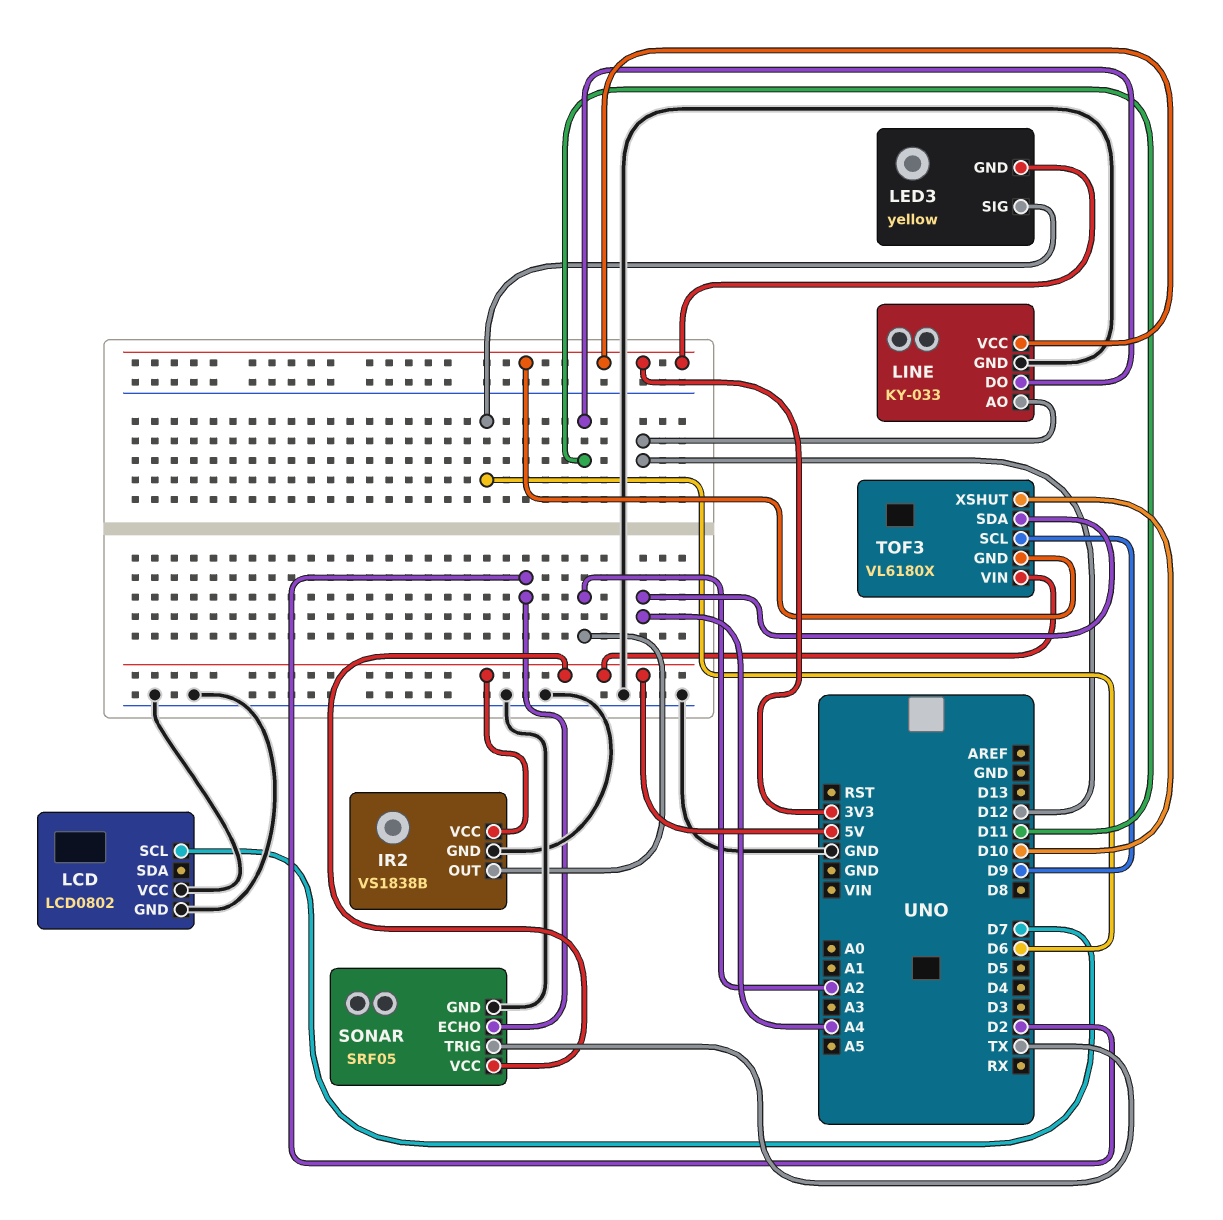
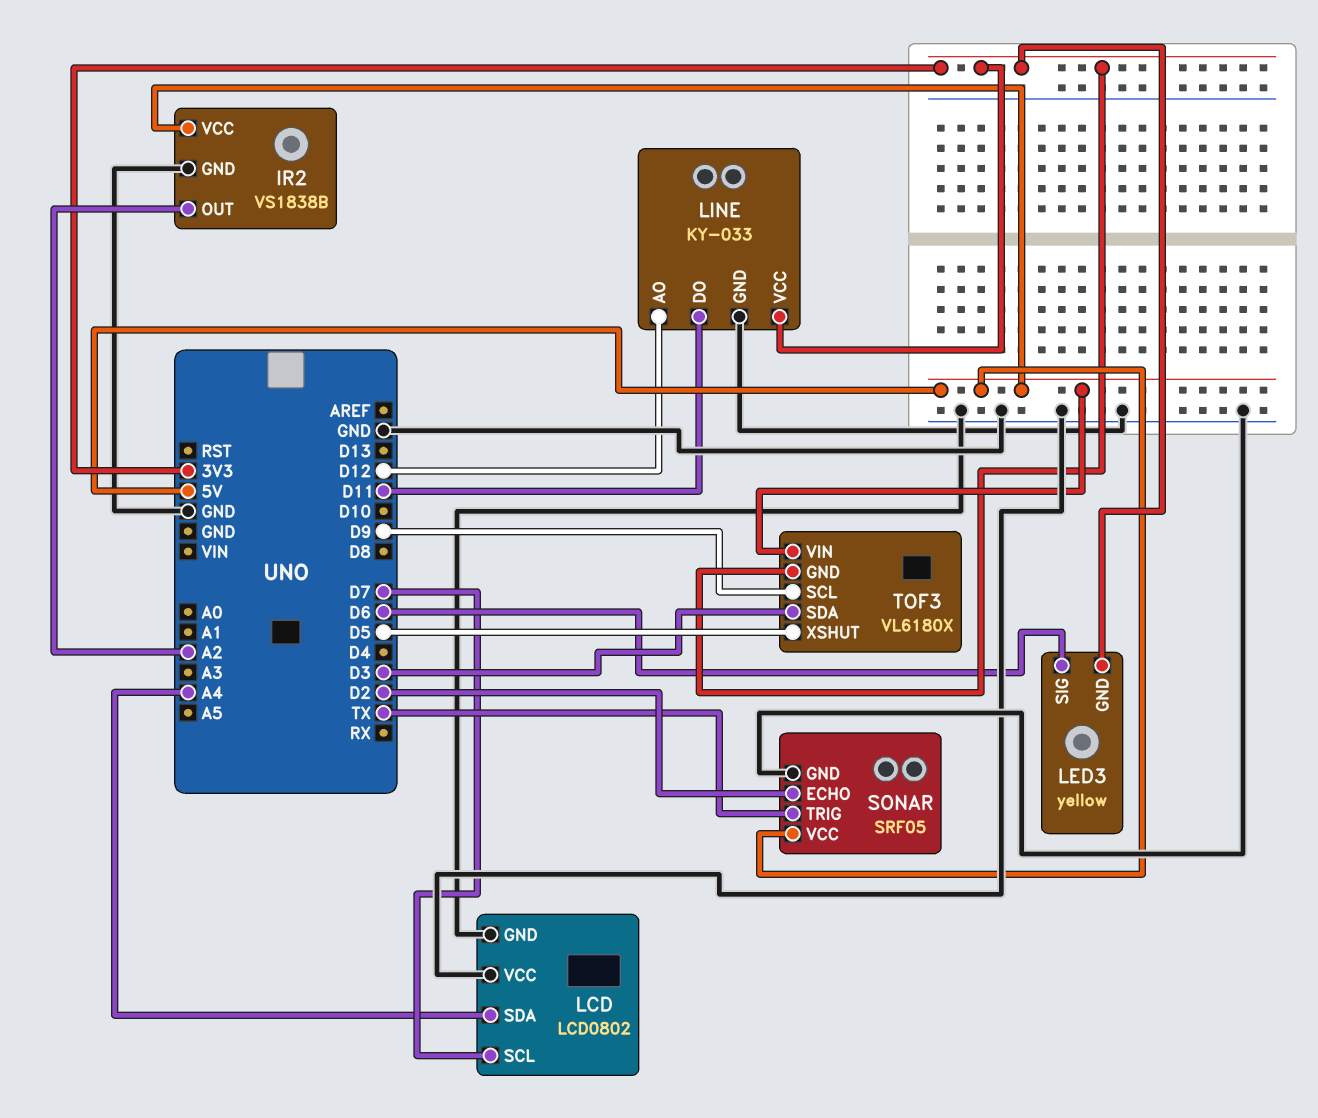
LCD pin SDA: none -> A4
TOF3 pin SDA: A4 -> D3
TOF3 pin XSHUT: D10 -> D5

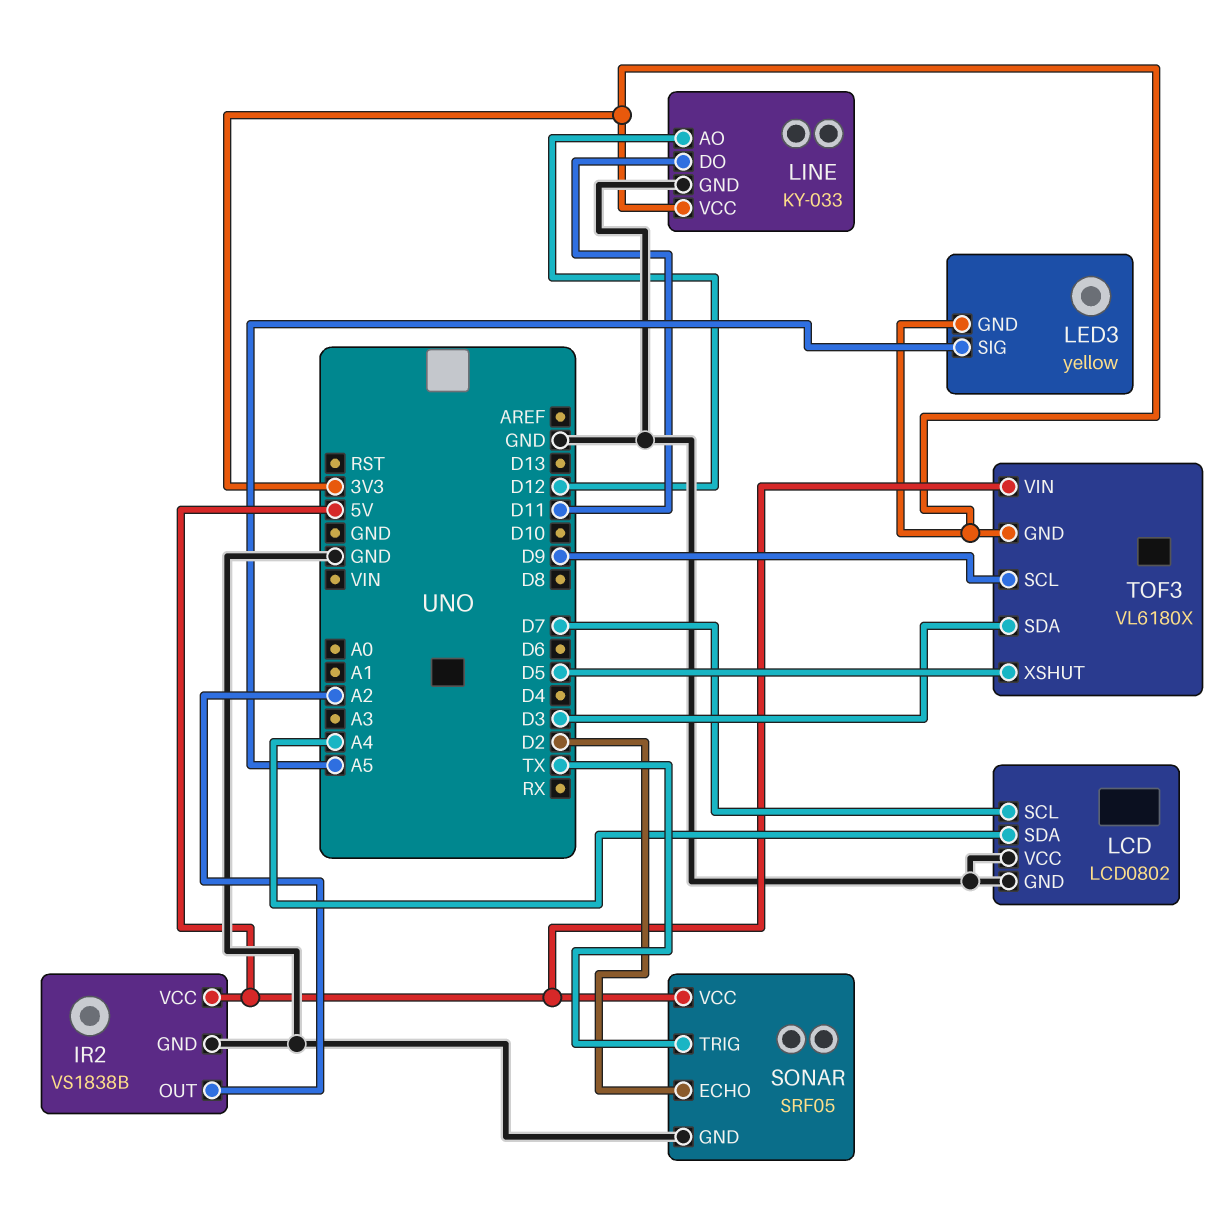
LED3 pin SIG: D6 -> A5

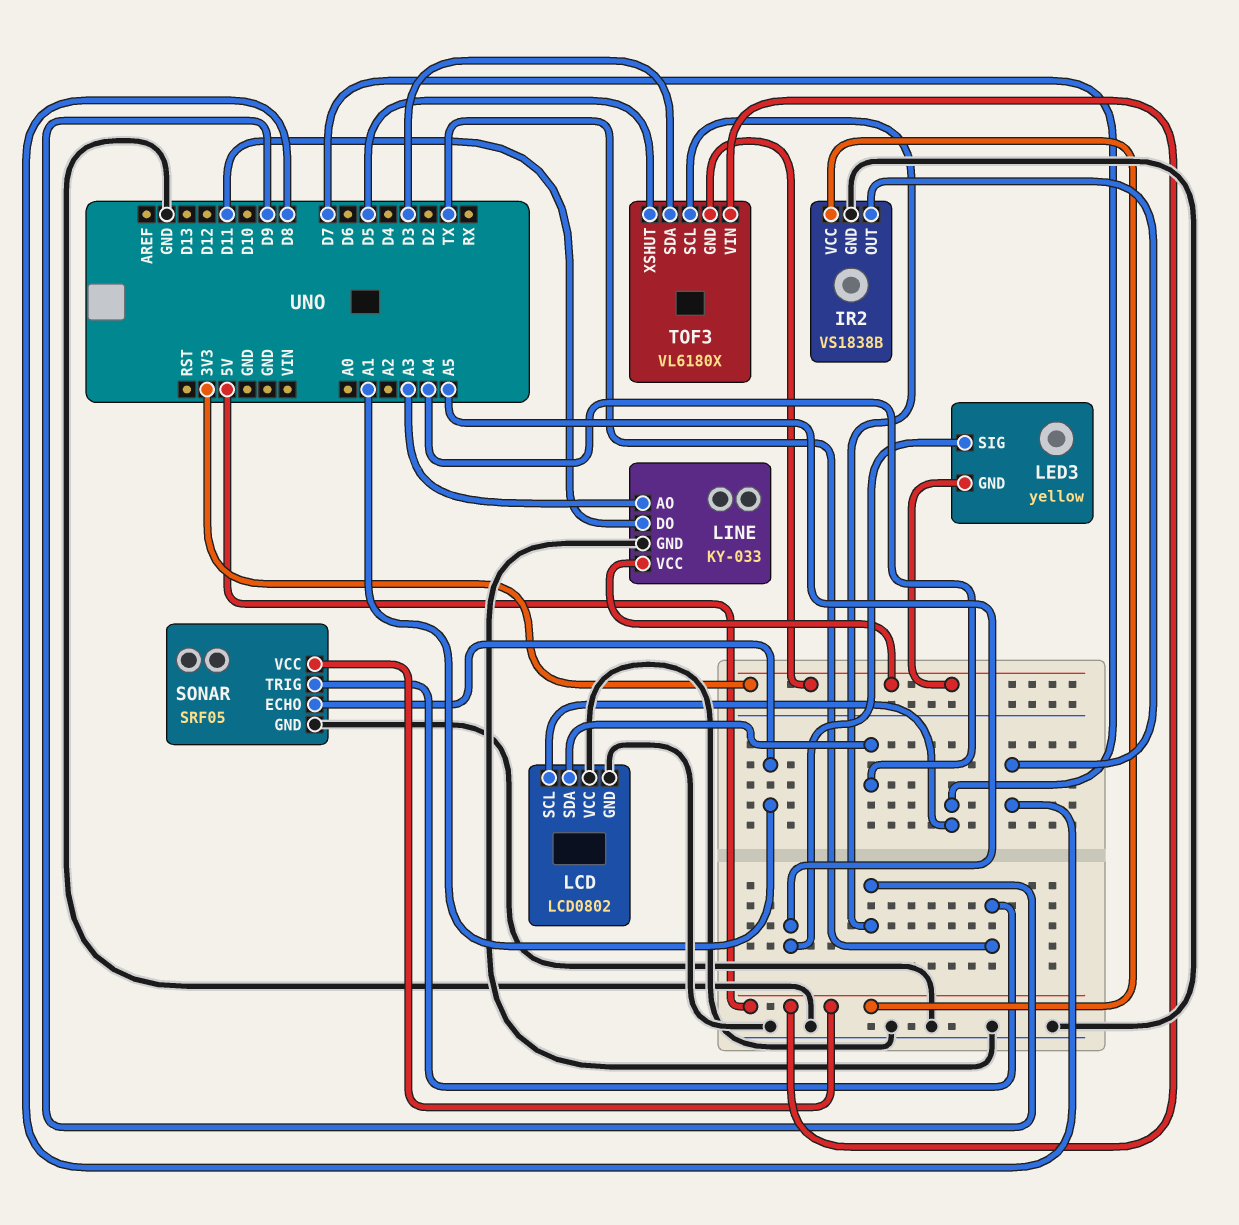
IR2 pin OUT: A2 -> D8
LINE pin AO: D12 -> A3
SONAR pin ECHO: D2 -> A1

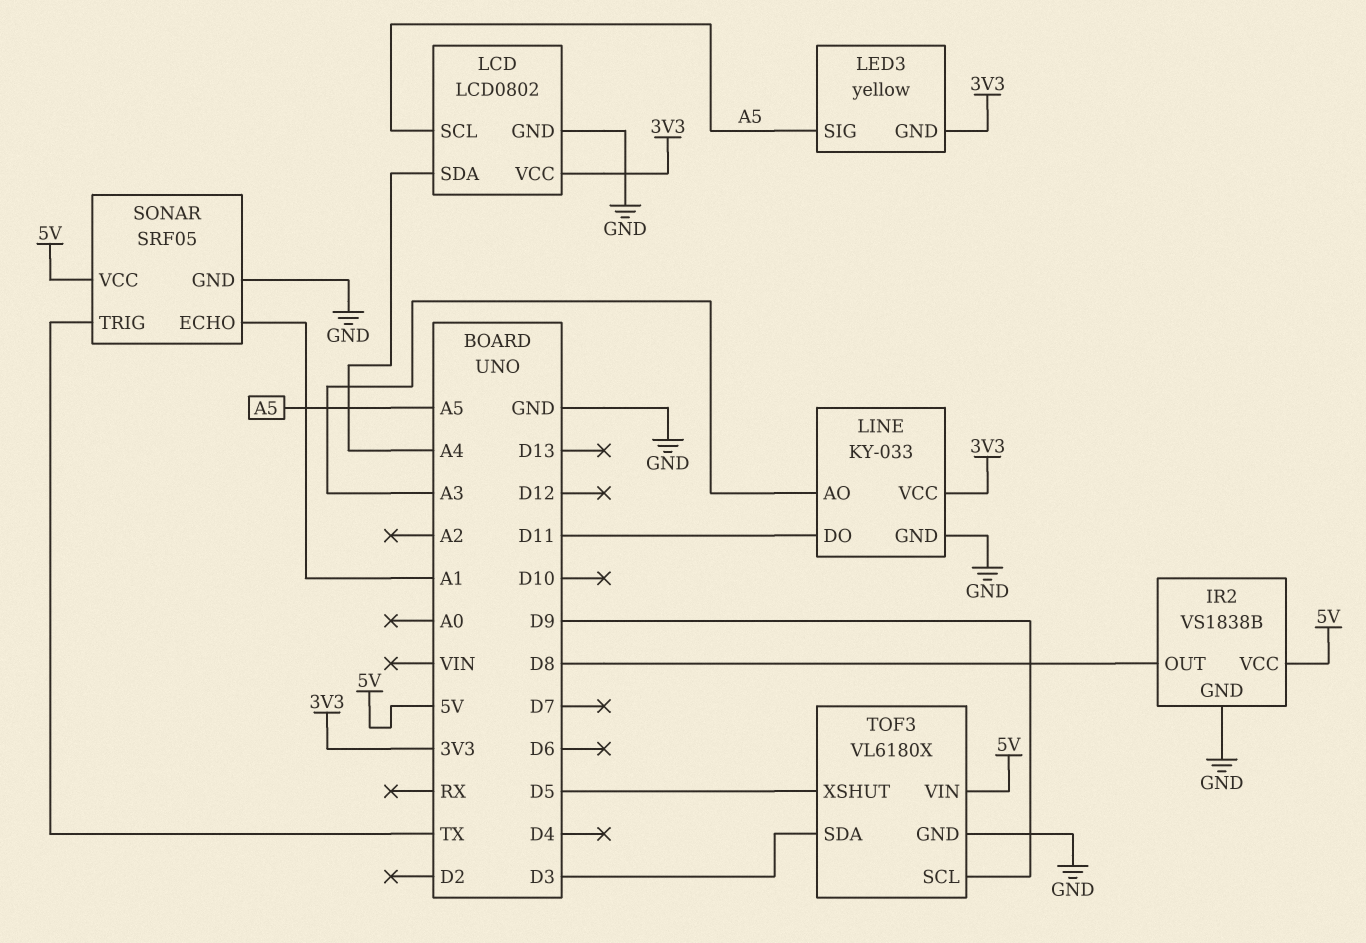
LCD pin SCL: D7 -> A5
LCD pin VCC: GND -> 3V3
TOF3 pin GND: 3V3 -> GND

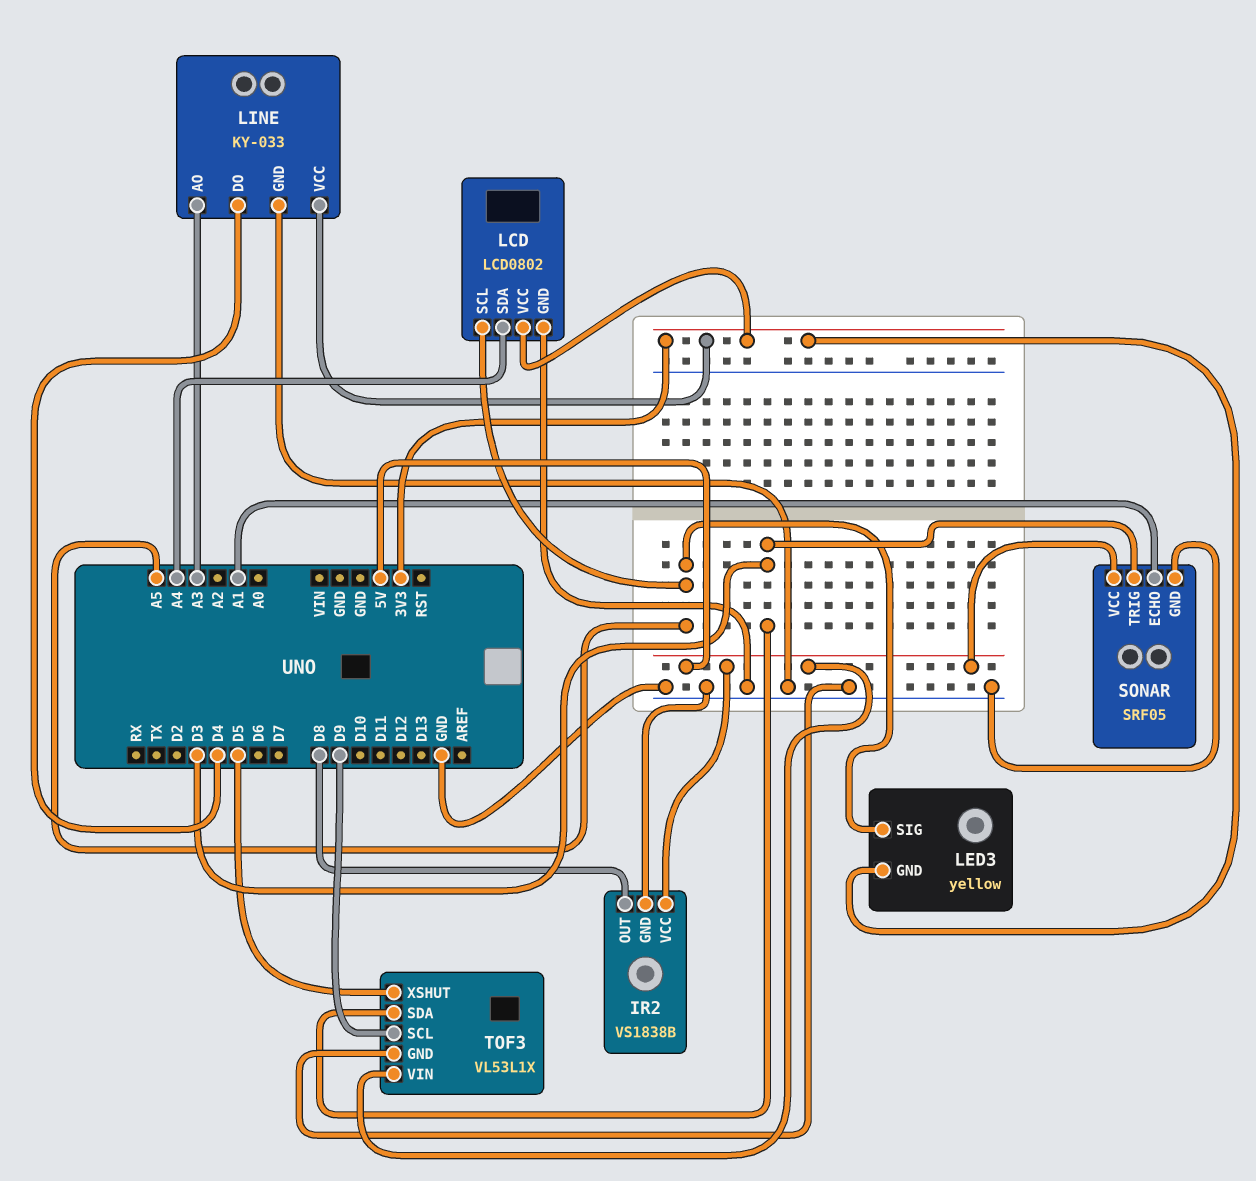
LINE pin DO: D11 -> D4
SONAR pin TRIG: TX -> D3
TOF3: VL6180X -> VL53L1X

